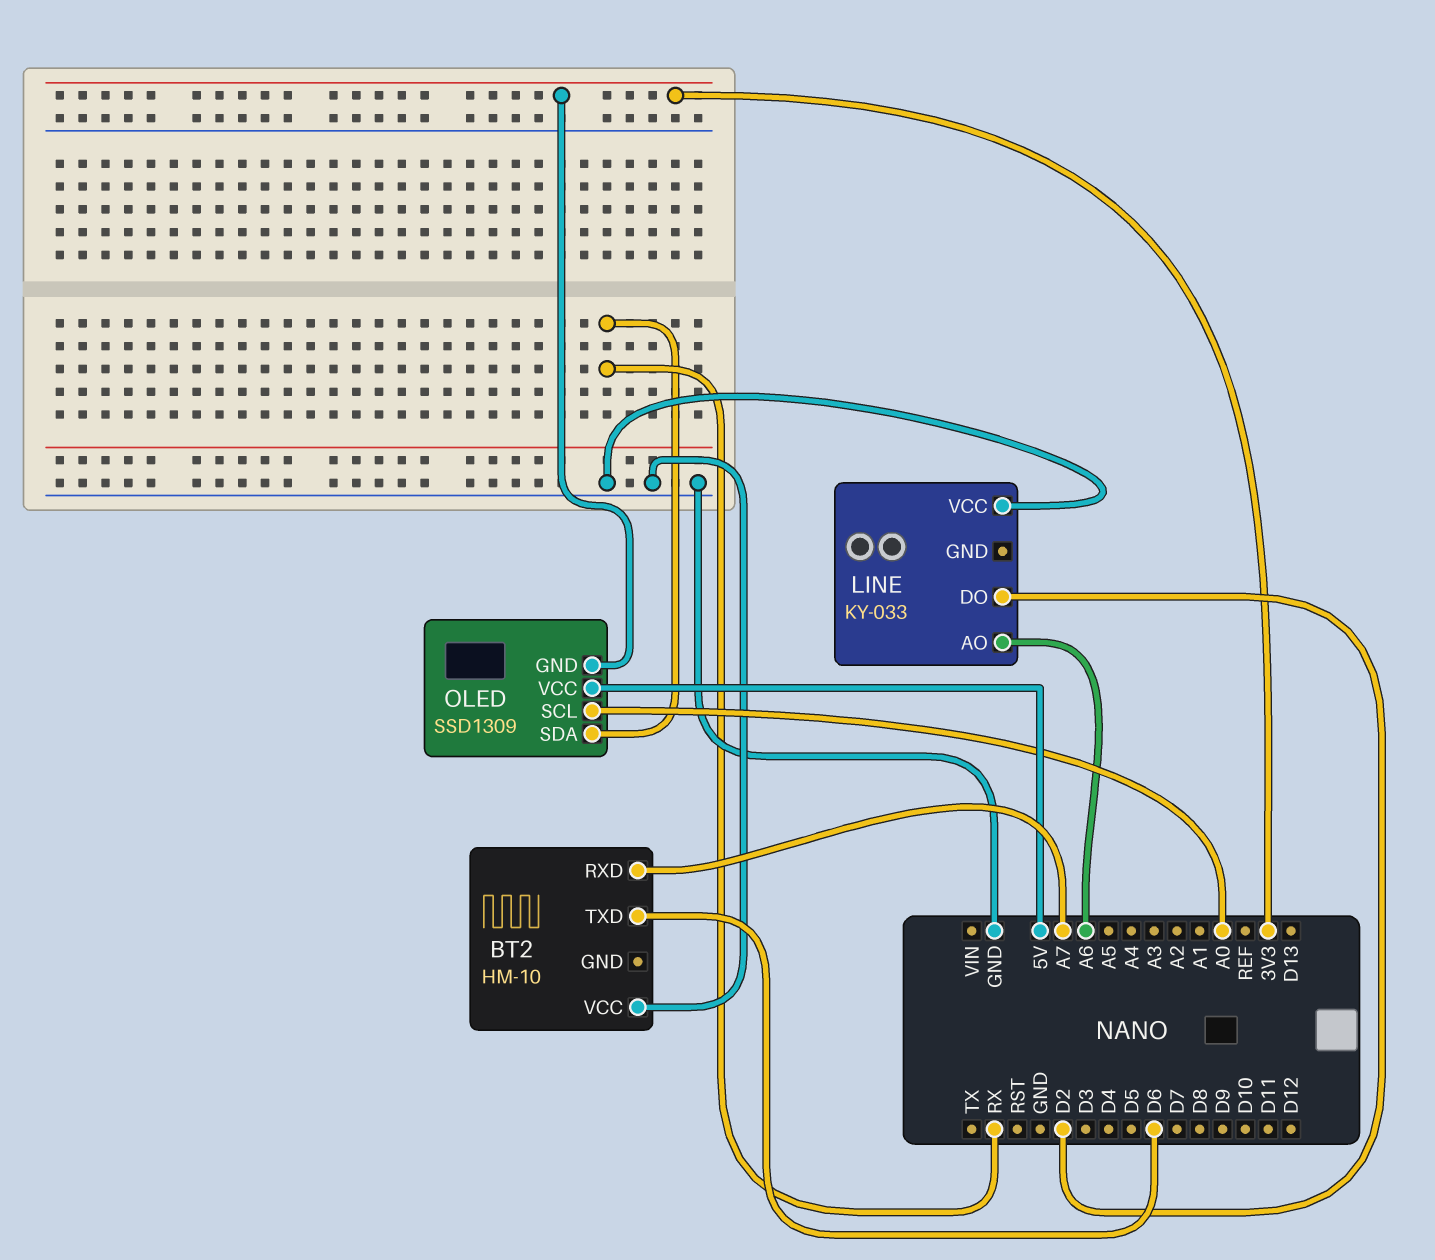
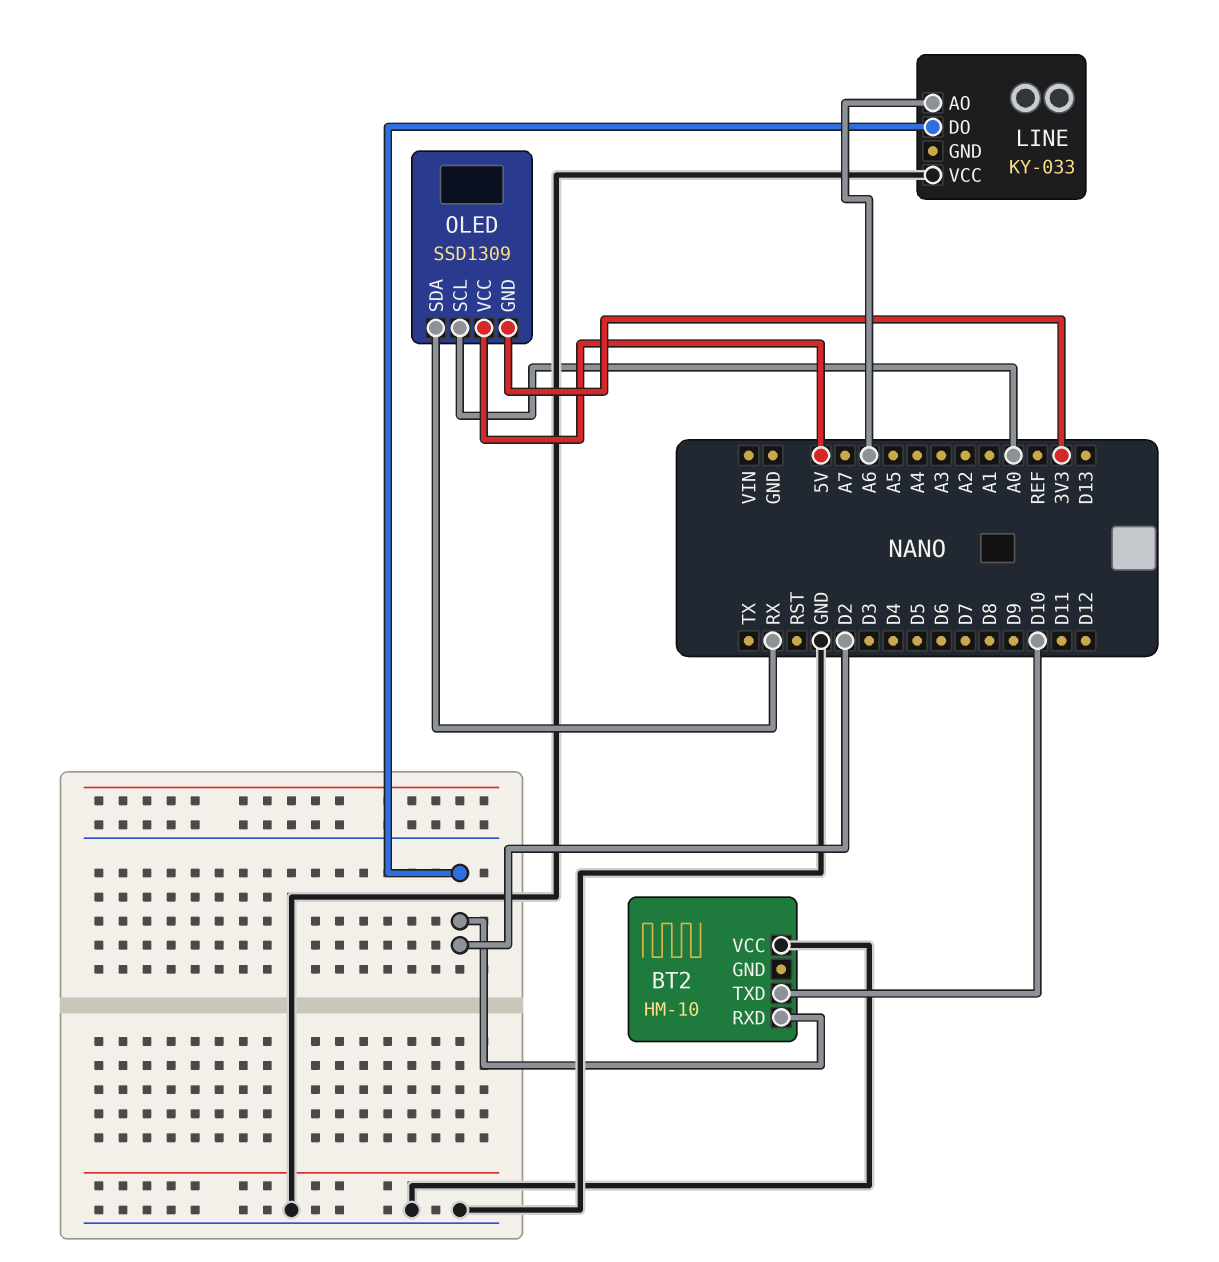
BT2 pin RXD: A7 -> D2
BT2 pin TXD: D6 -> D10

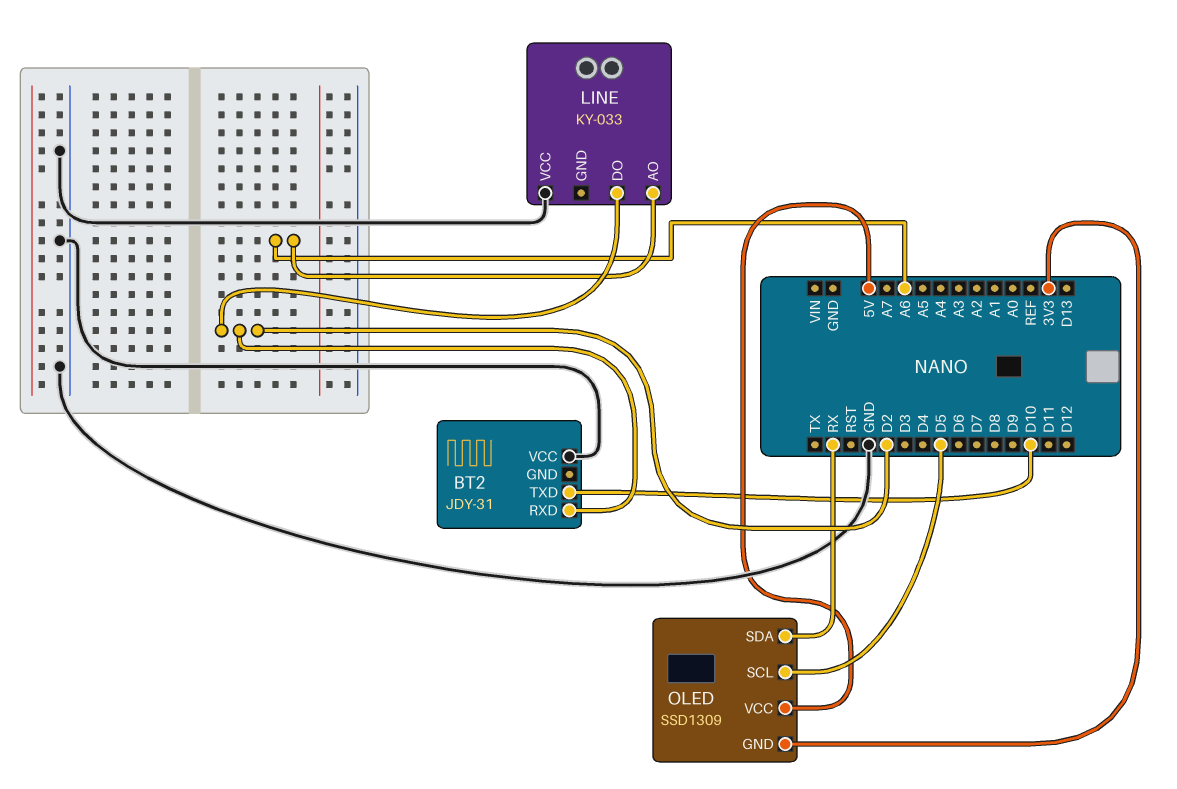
BT2: HM-10 -> JDY-31
OLED pin SCL: A0 -> D5

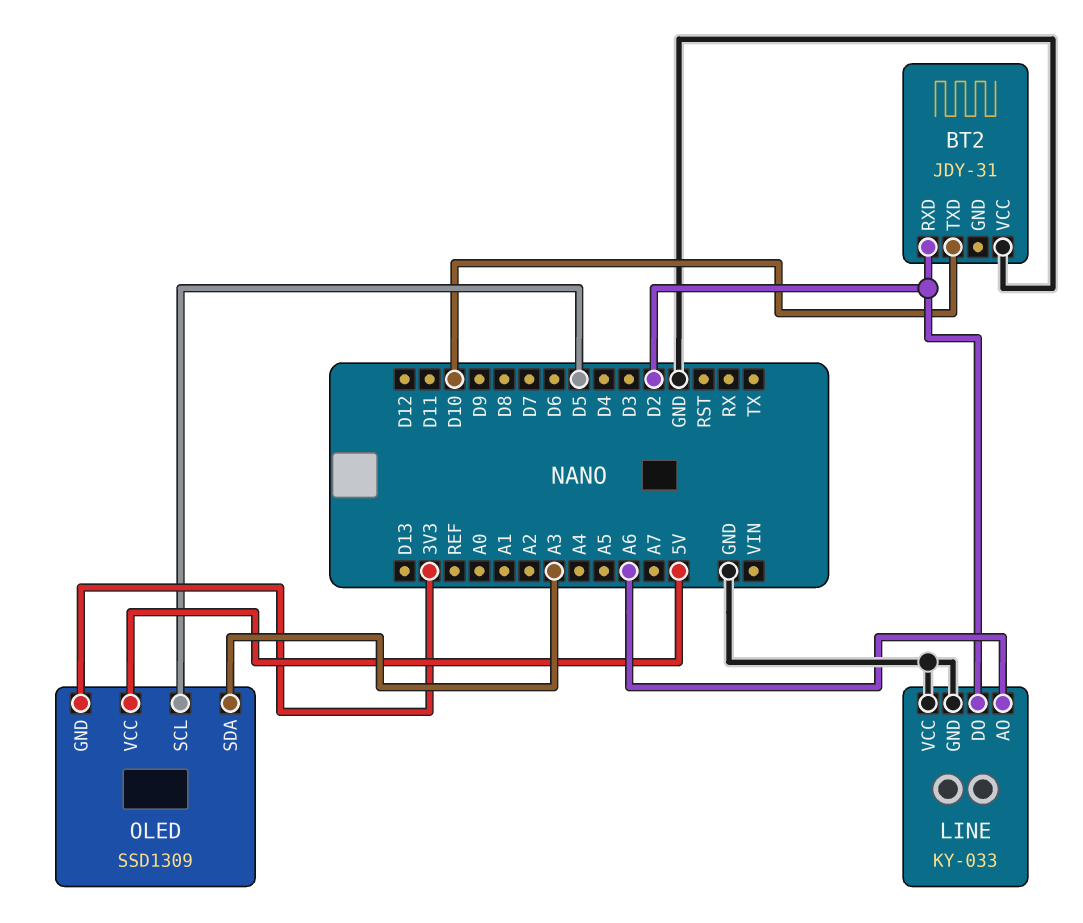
LINE pin GND: none -> GND
OLED pin SDA: RX -> A3

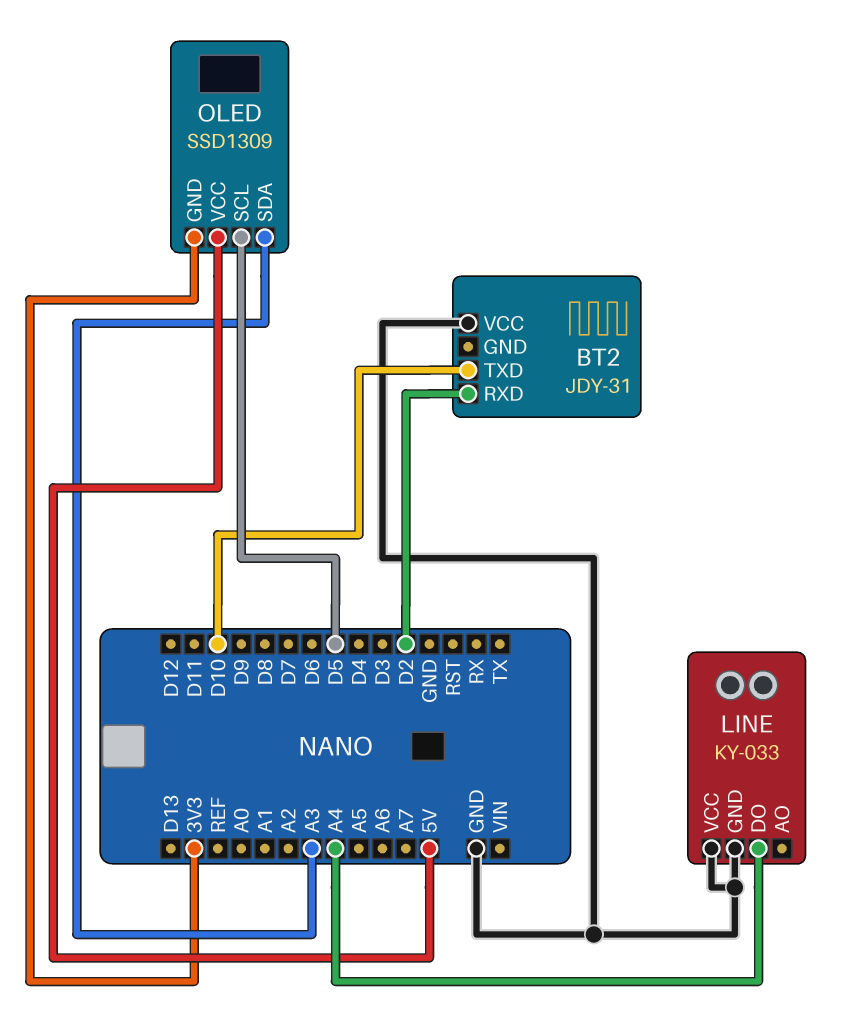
LINE pin AO: A6 -> none
LINE pin DO: D2 -> A4

